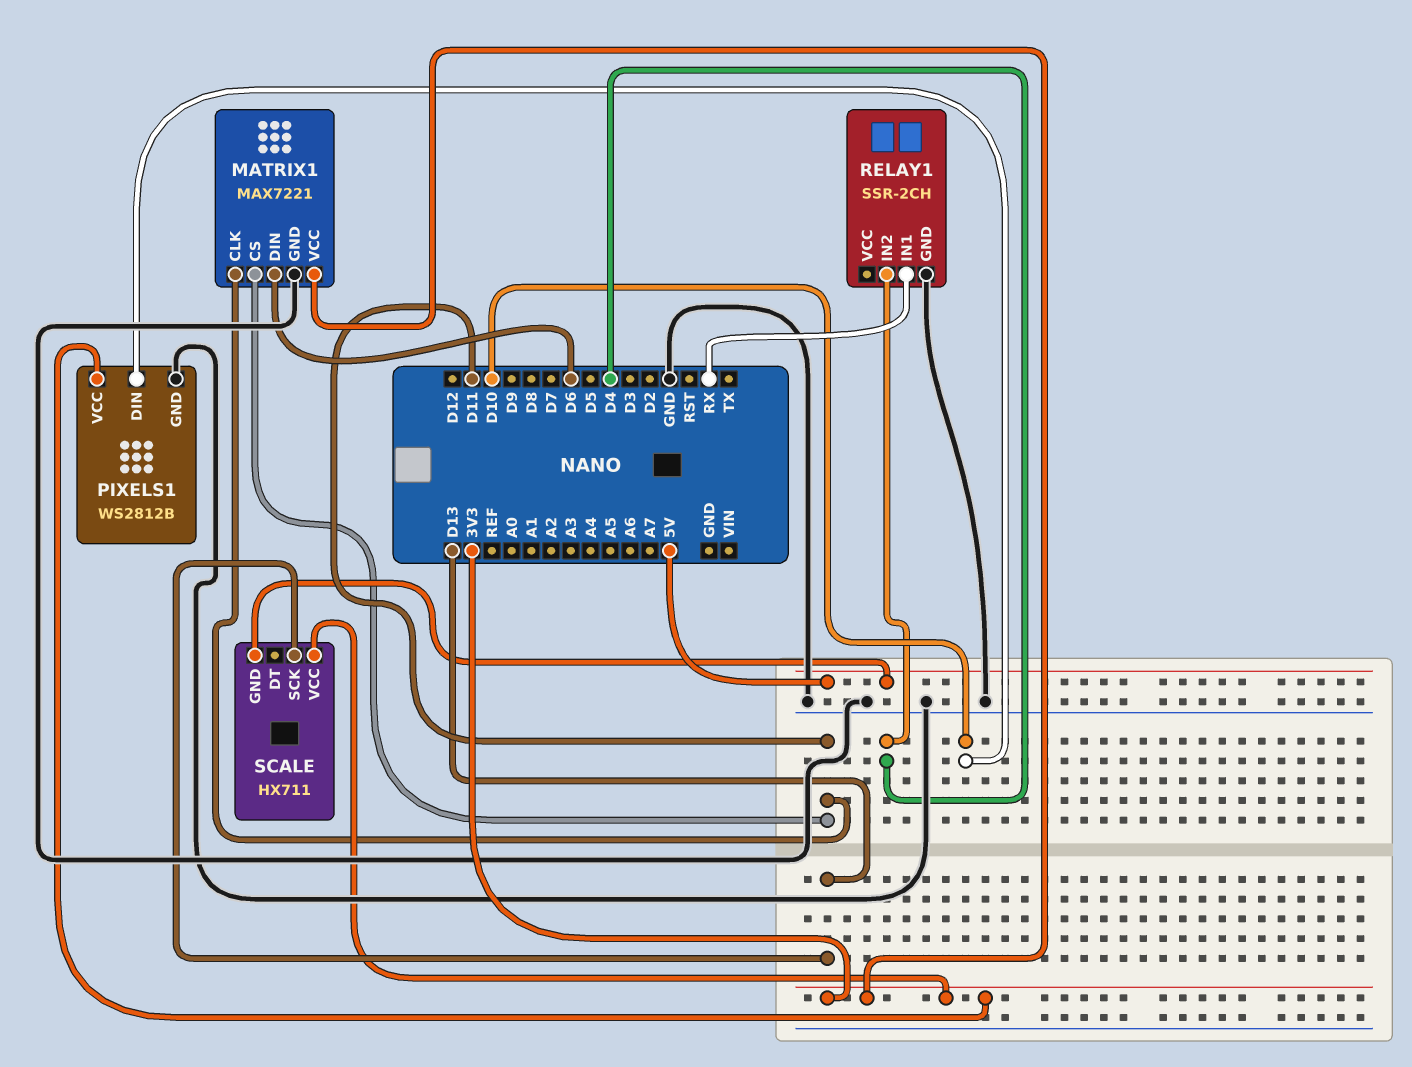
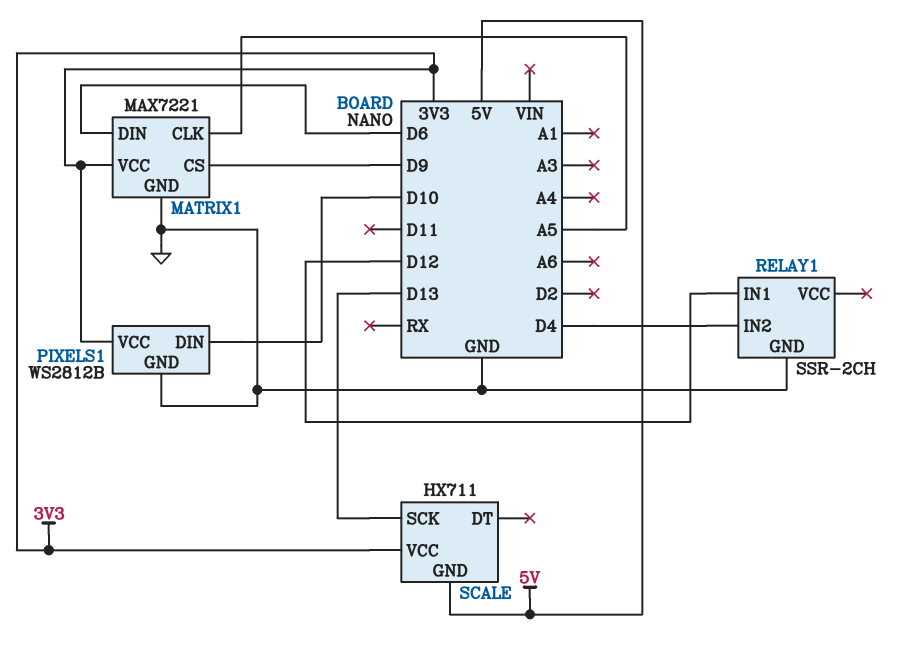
MATRIX1 pin CLK: D11 -> A5
MATRIX1 pin CS: D11 -> D9
RELAY1 pin IN1: RX -> D12

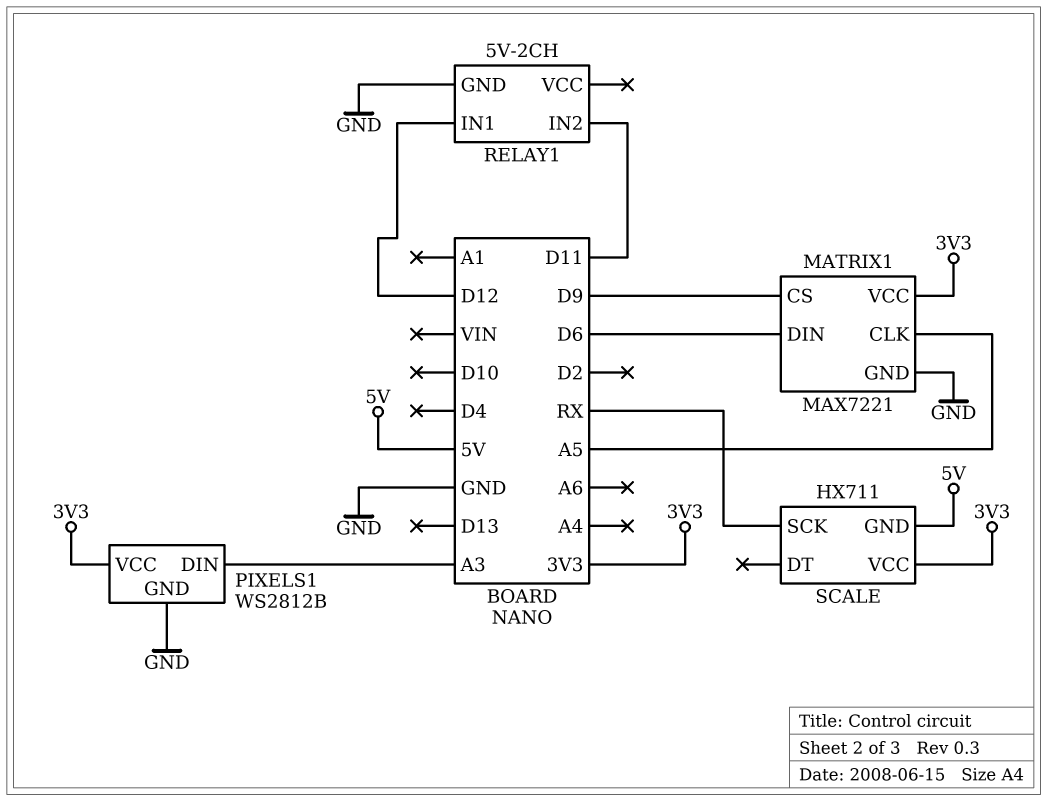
PIXELS1 pin DIN: D10 -> A3
RELAY1: SSR-2CH -> 5V-2CH
RELAY1 pin IN2: D4 -> D11
SCALE pin SCK: D13 -> RX

